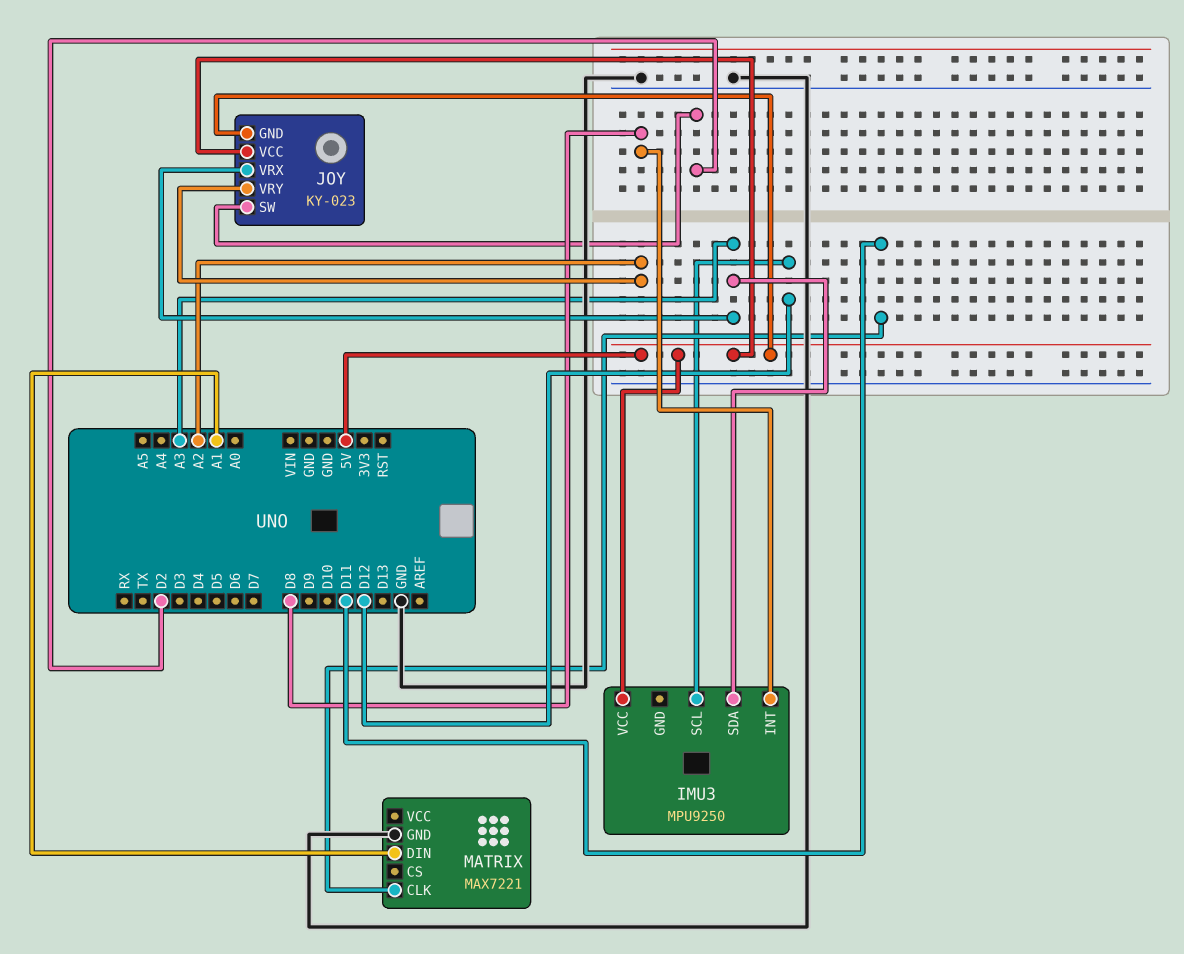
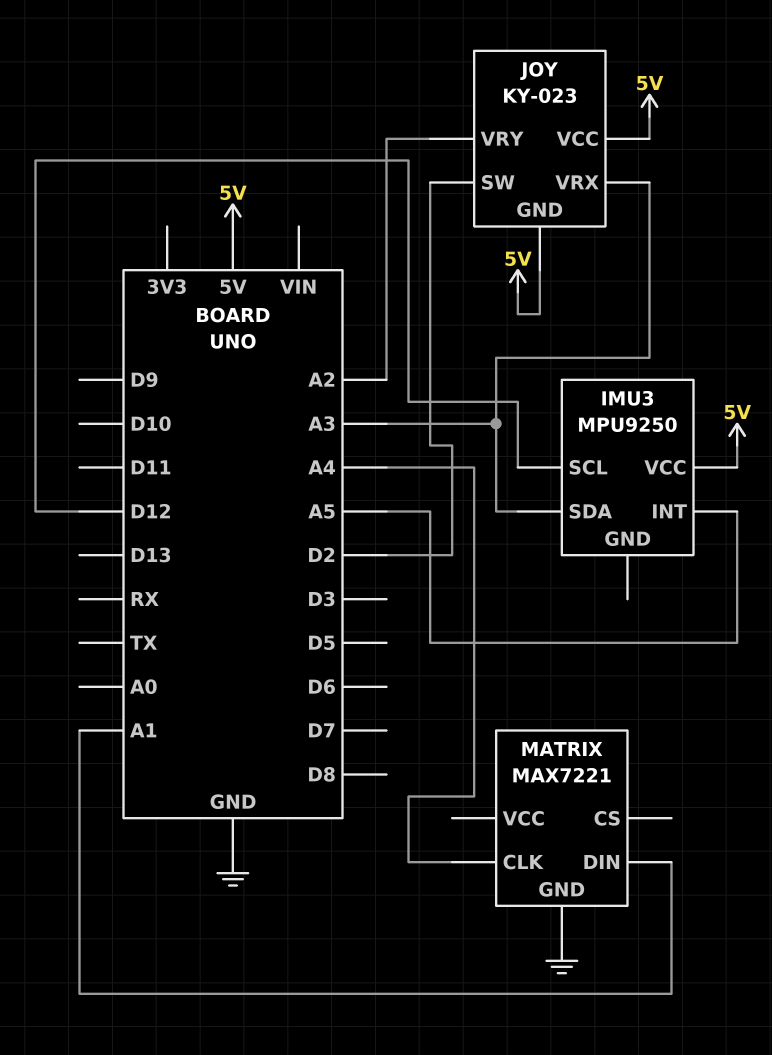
IMU3 pin INT: D8 -> A5
MATRIX pin CLK: D11 -> A4

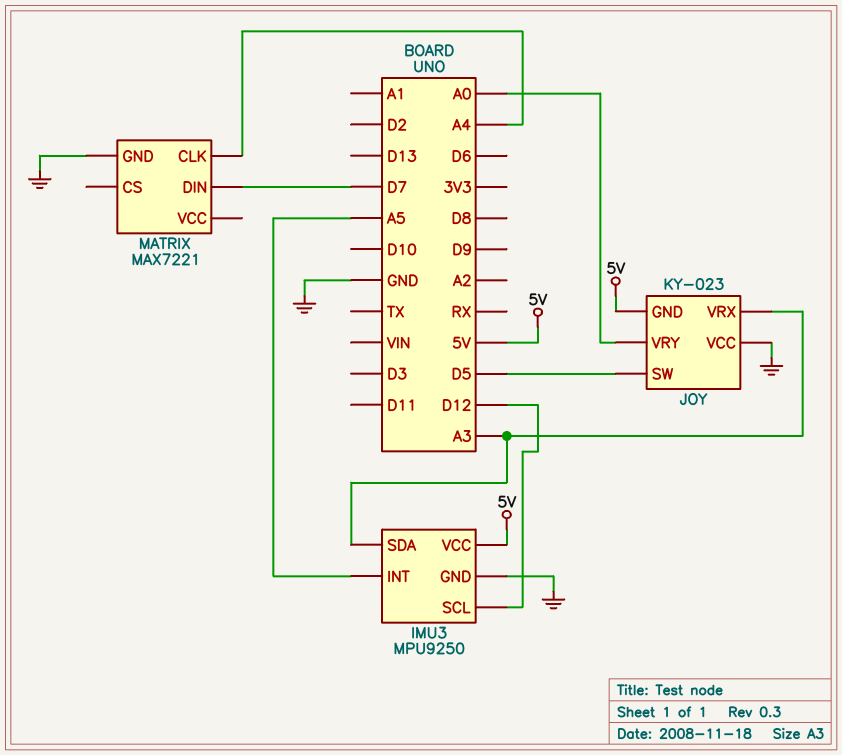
IMU3 pin GND: none -> GND
JOY pin SW: D2 -> D5
JOY pin VCC: 5V -> GND
JOY pin VRY: A2 -> A0
MATRIX pin DIN: A1 -> D7

